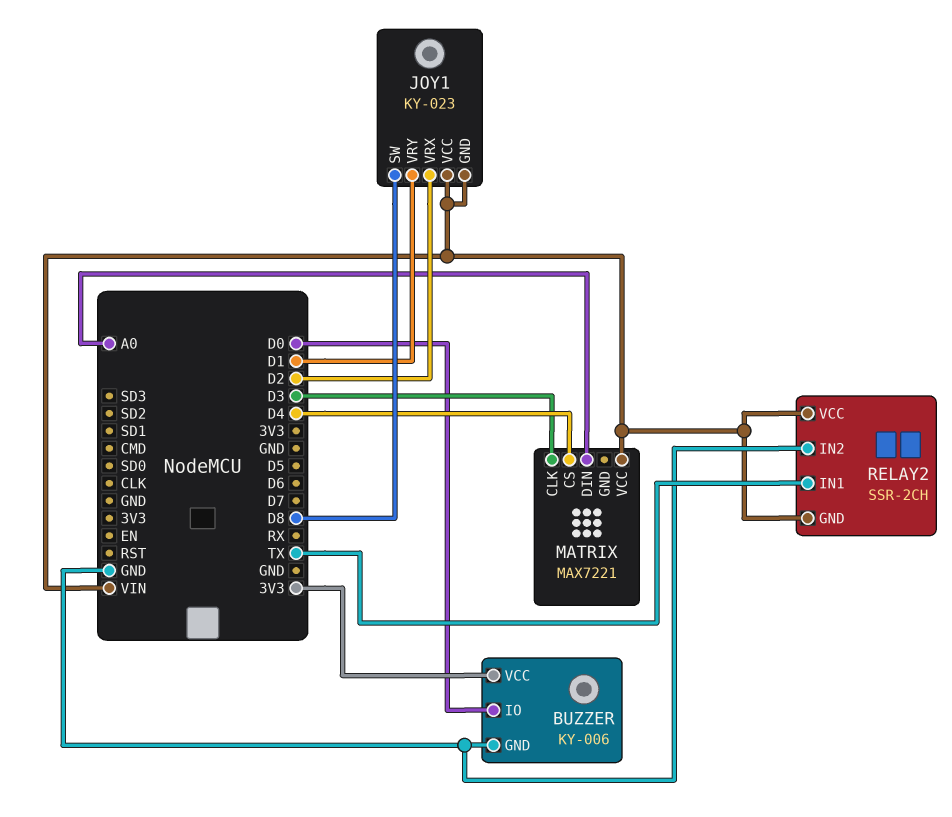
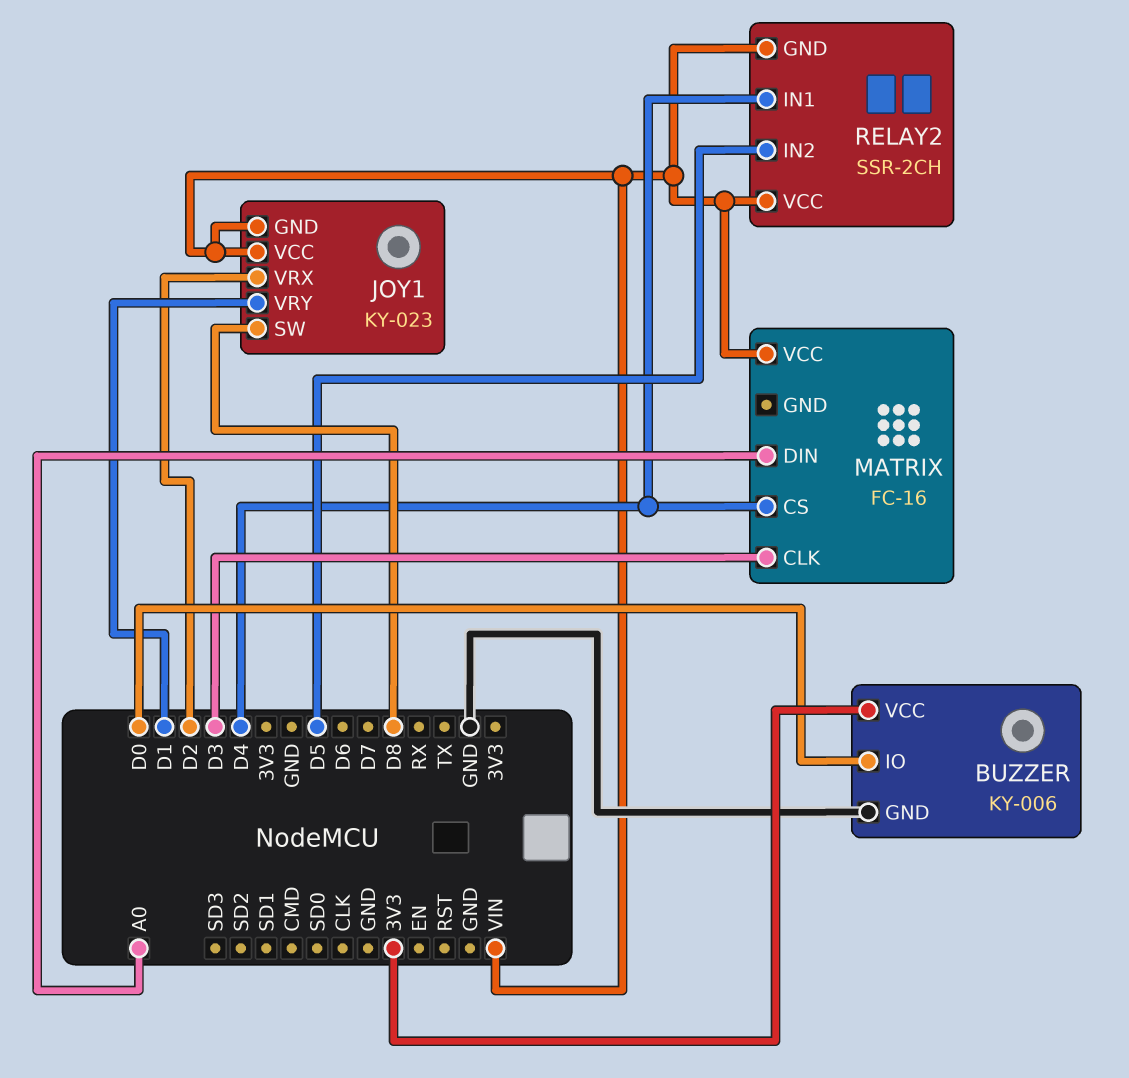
MATRIX: MAX7221 -> FC-16
RELAY2 pin IN1: TX -> D4
RELAY2 pin IN2: GND -> D5

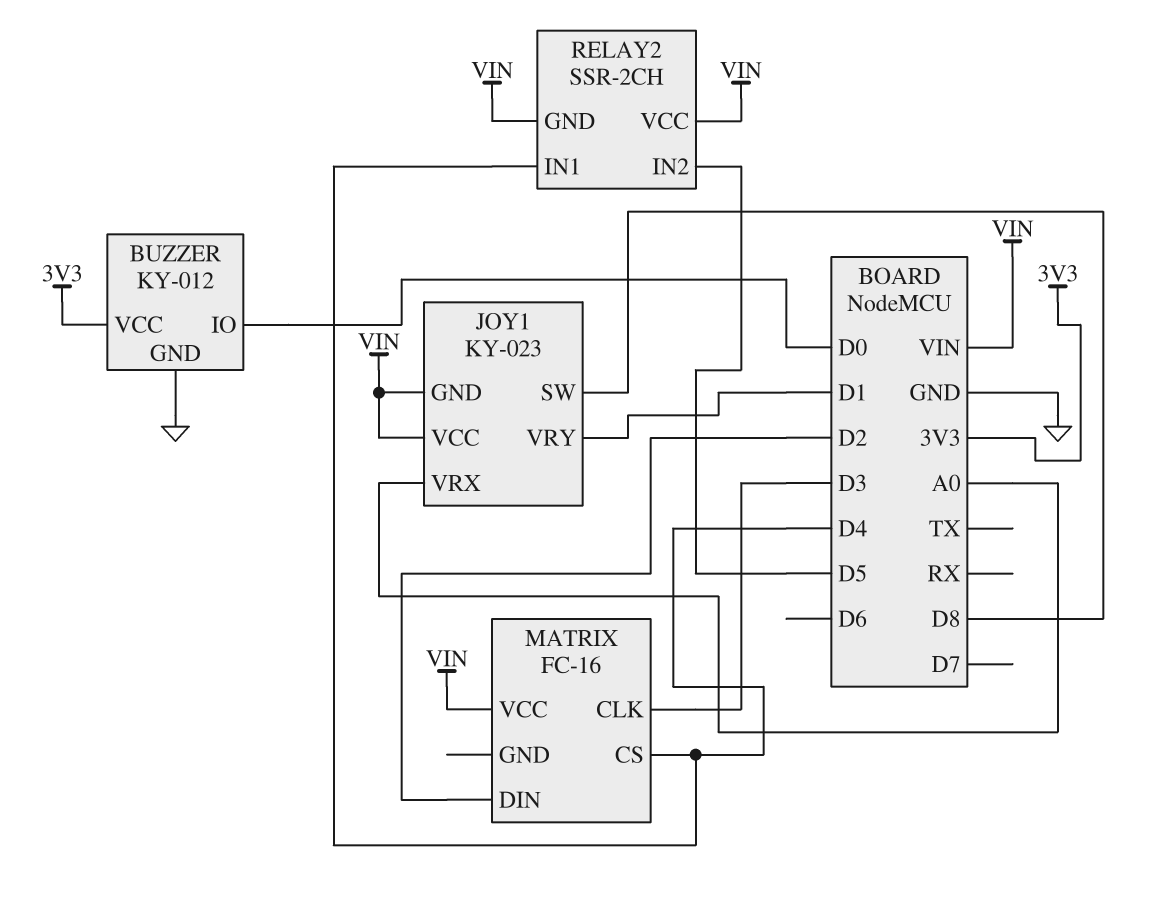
BUZZER: KY-006 -> KY-012
JOY1 pin VRX: D2 -> A0
MATRIX pin DIN: A0 -> D2

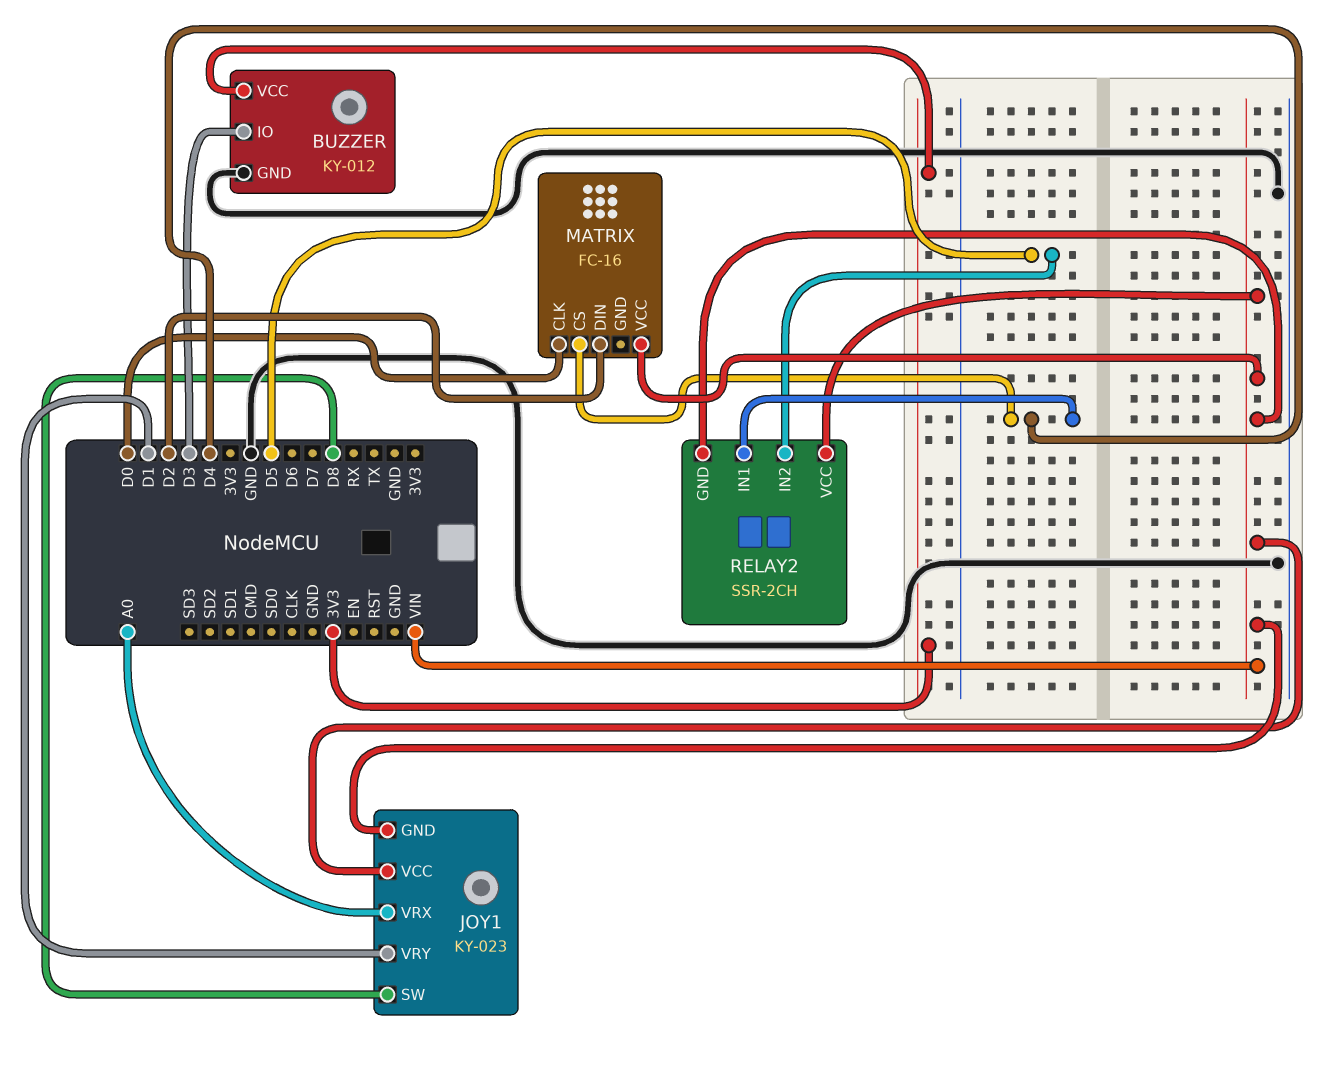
BUZZER pin IO: D0 -> D3
MATRIX pin CLK: D3 -> D0

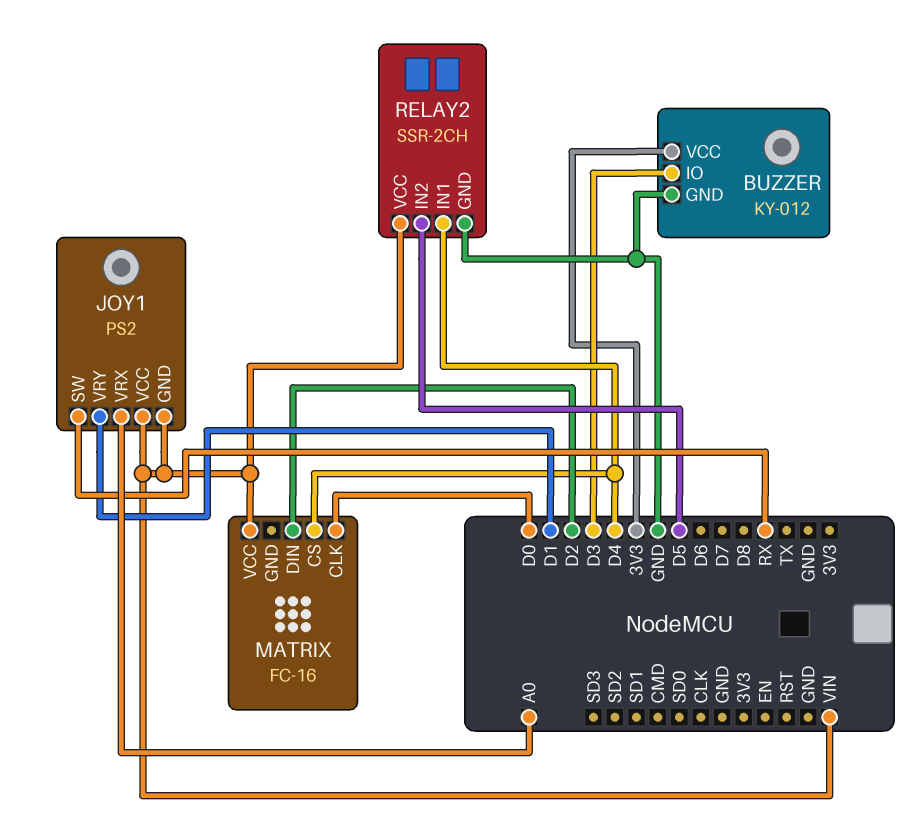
JOY1: KY-023 -> PS2
JOY1 pin SW: D8 -> RX
RELAY2 pin GND: VIN -> GND

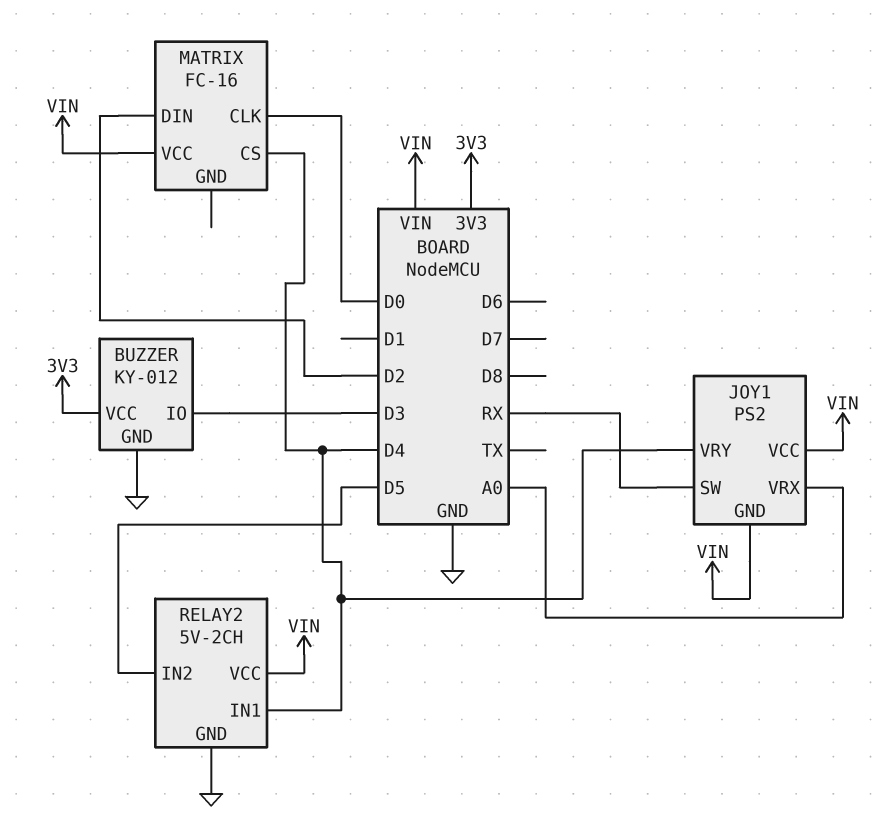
JOY1 pin VRY: D1 -> D4
RELAY2: SSR-2CH -> 5V-2CH

